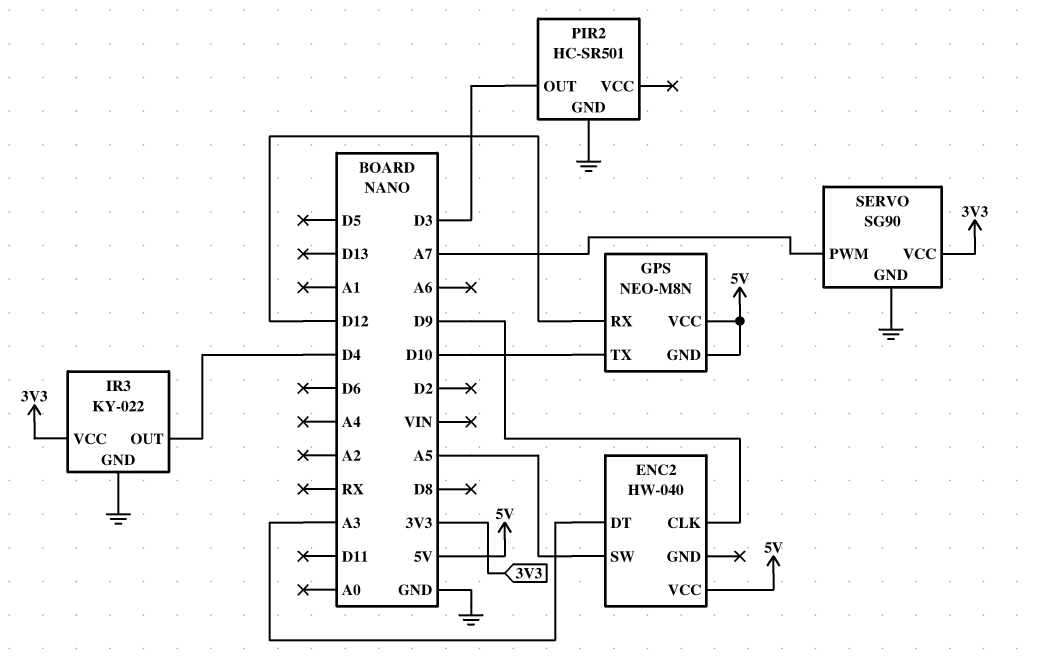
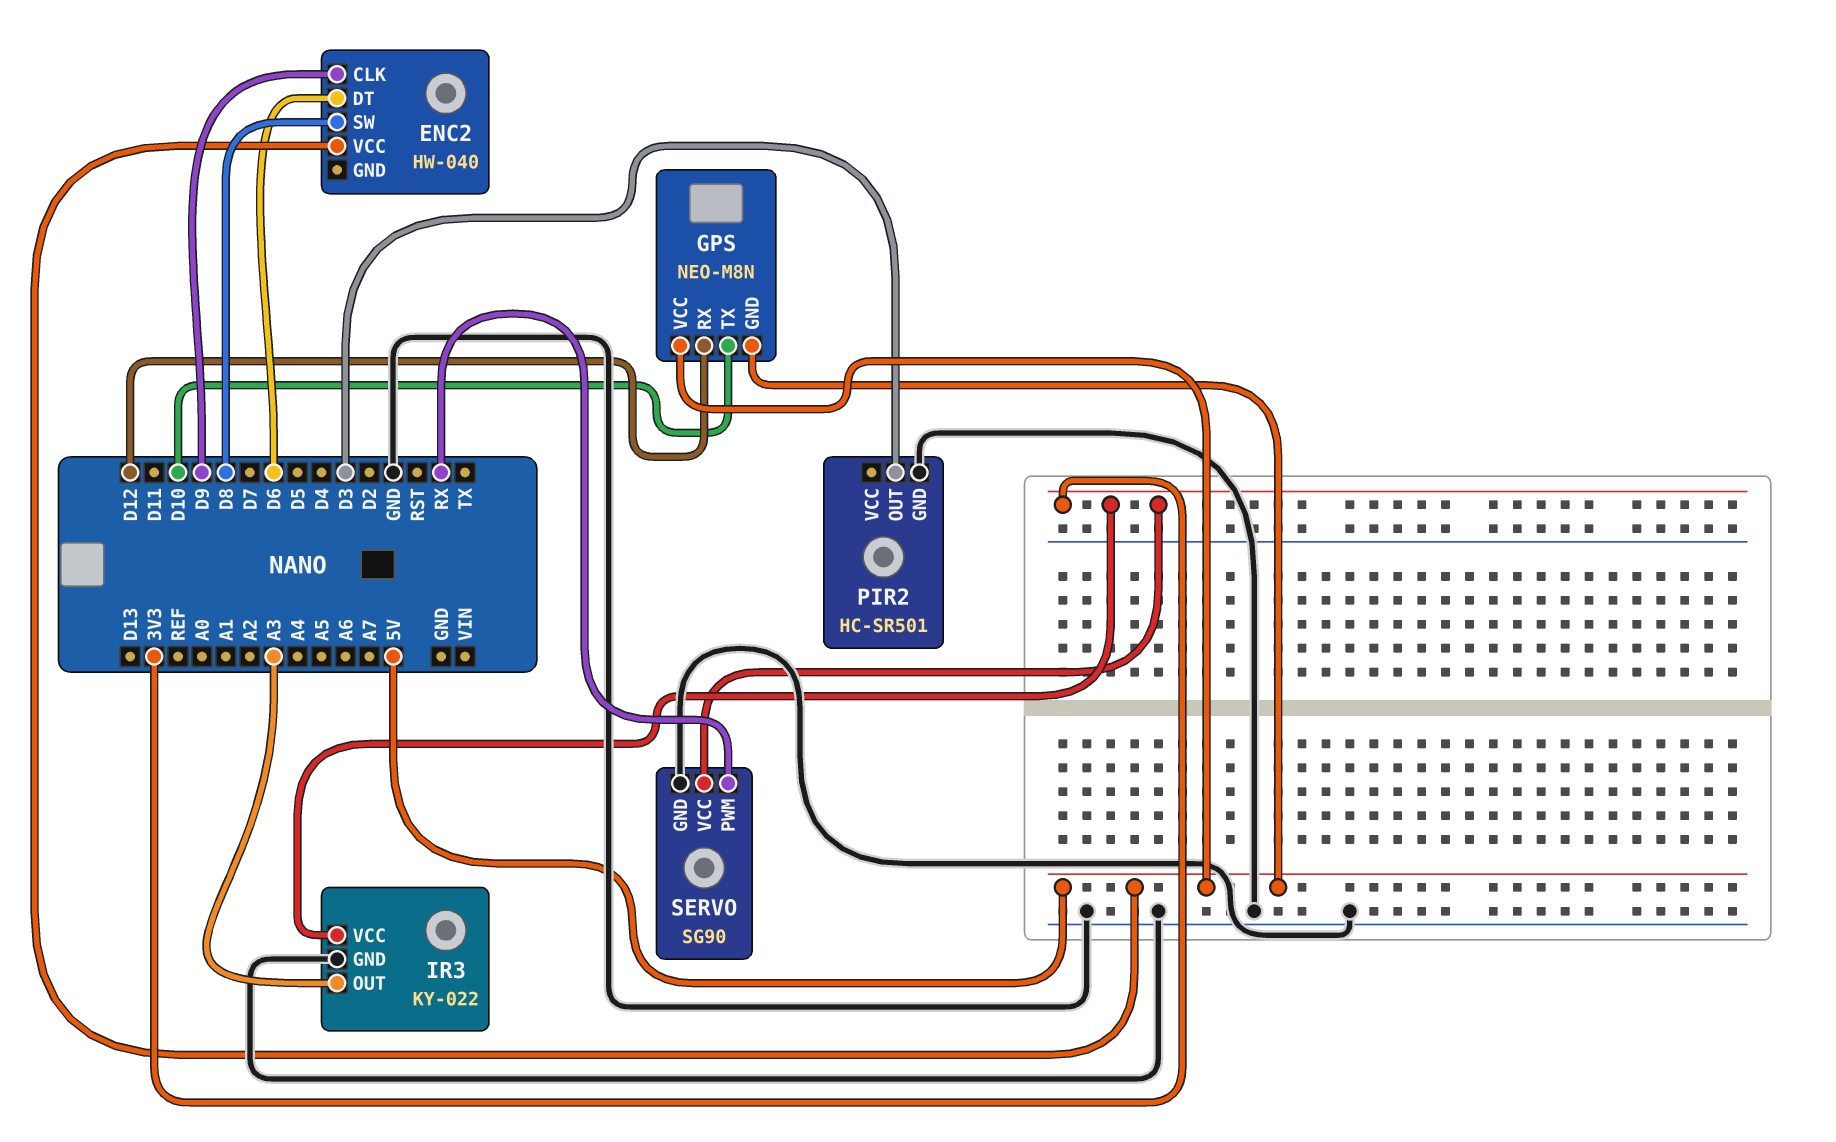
ENC2 pin DT: A3 -> D6
ENC2 pin SW: A5 -> D8
IR3 pin OUT: D4 -> A3
SERVO pin PWM: A7 -> RX

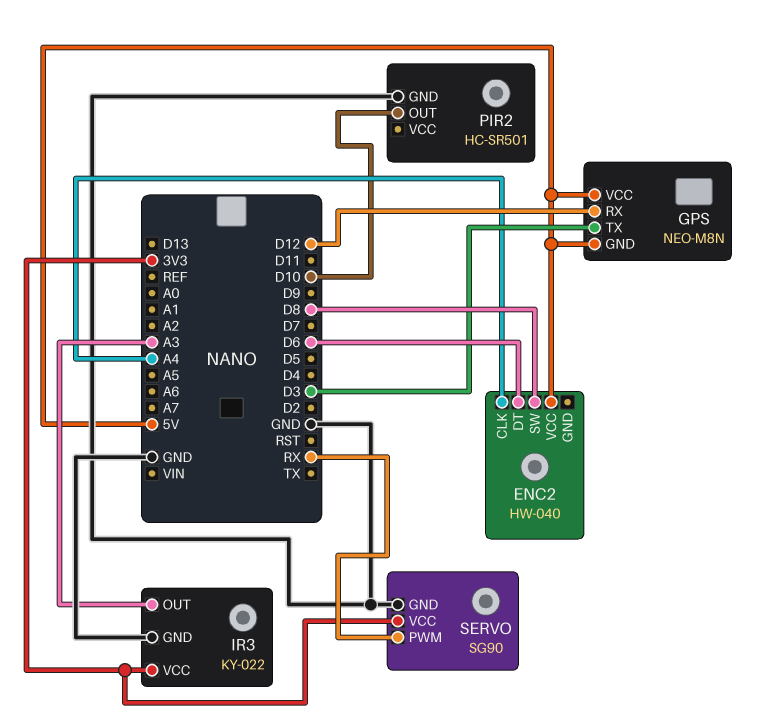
ENC2 pin CLK: D9 -> A4
GPS pin TX: D10 -> D3
PIR2 pin OUT: D3 -> D10

